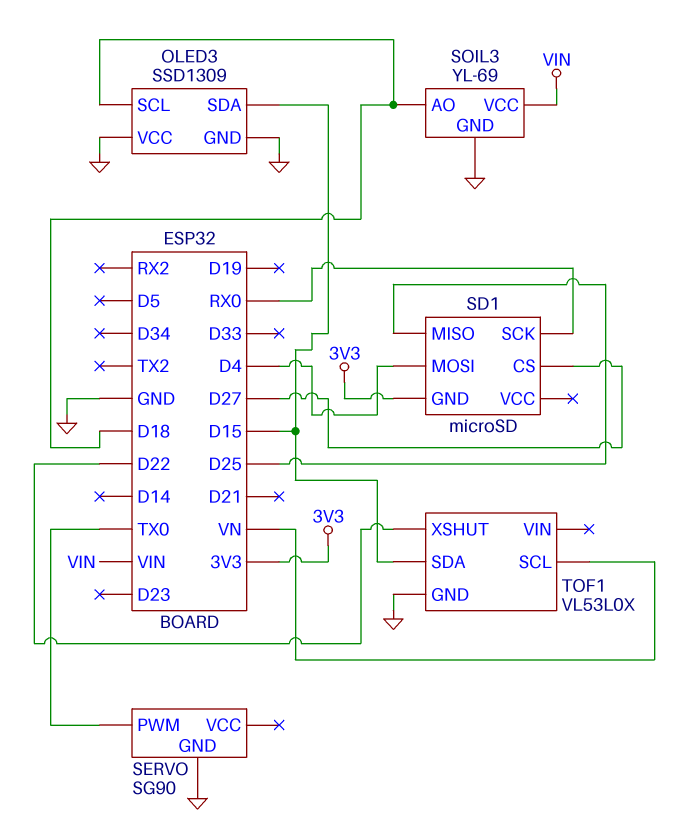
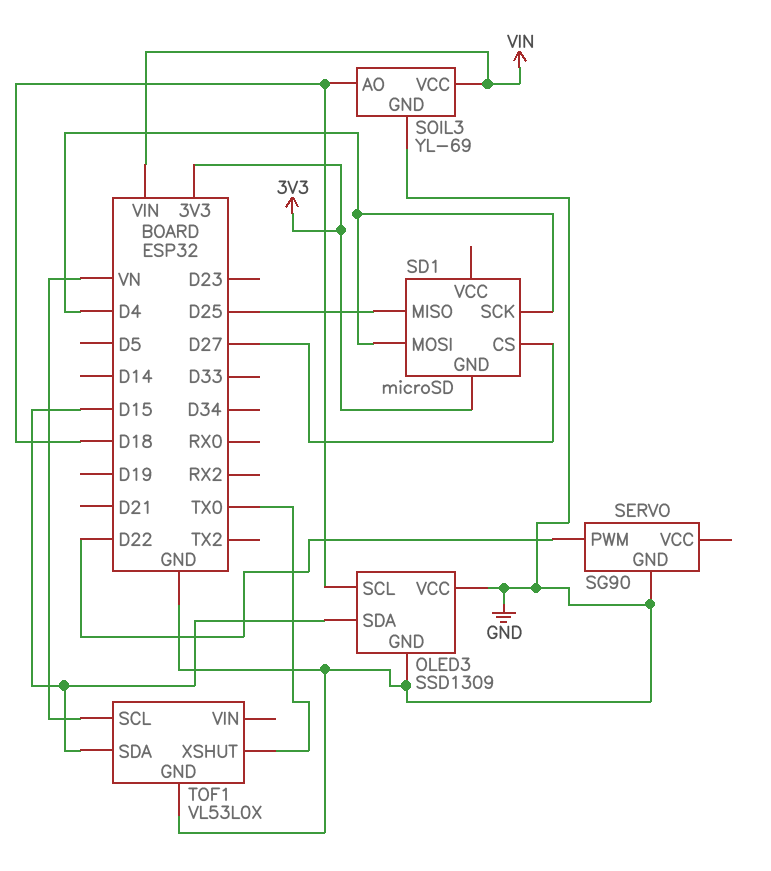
SD1 pin SCK: RX0 -> D4
SERVO pin PWM: TX0 -> D22
TOF1 pin XSHUT: D22 -> TX0

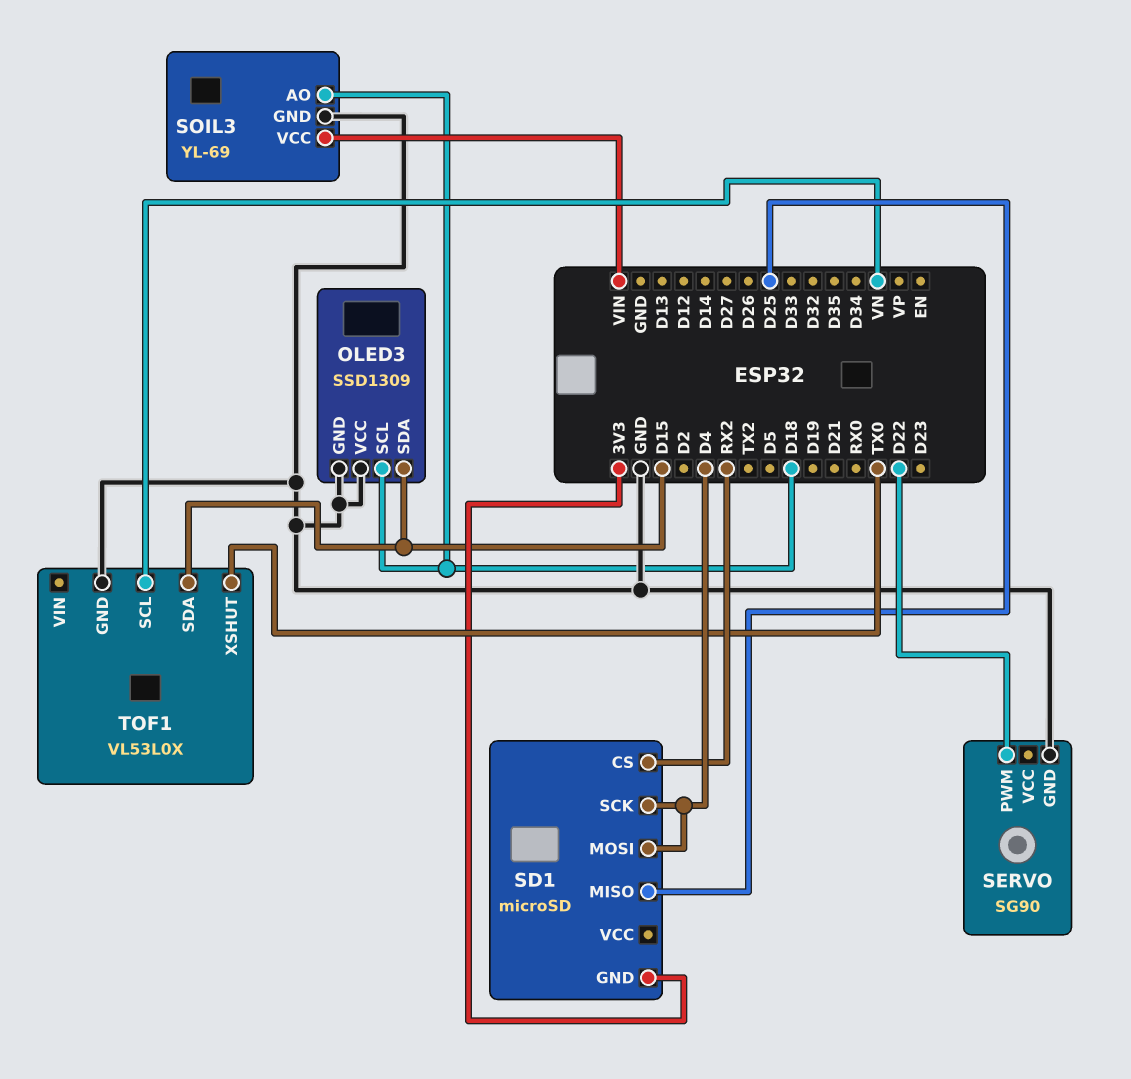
SD1 pin CS: D27 -> RX2

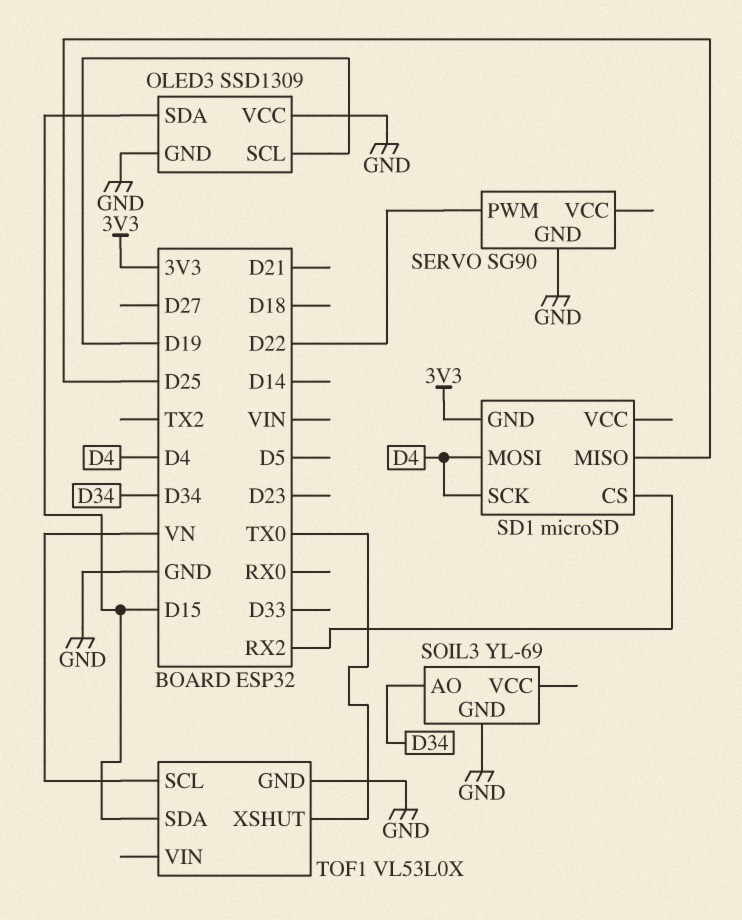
OLED3 pin SCL: D18 -> D19
SOIL3 pin AO: D18 -> D34
SOIL3 pin VCC: VIN -> none

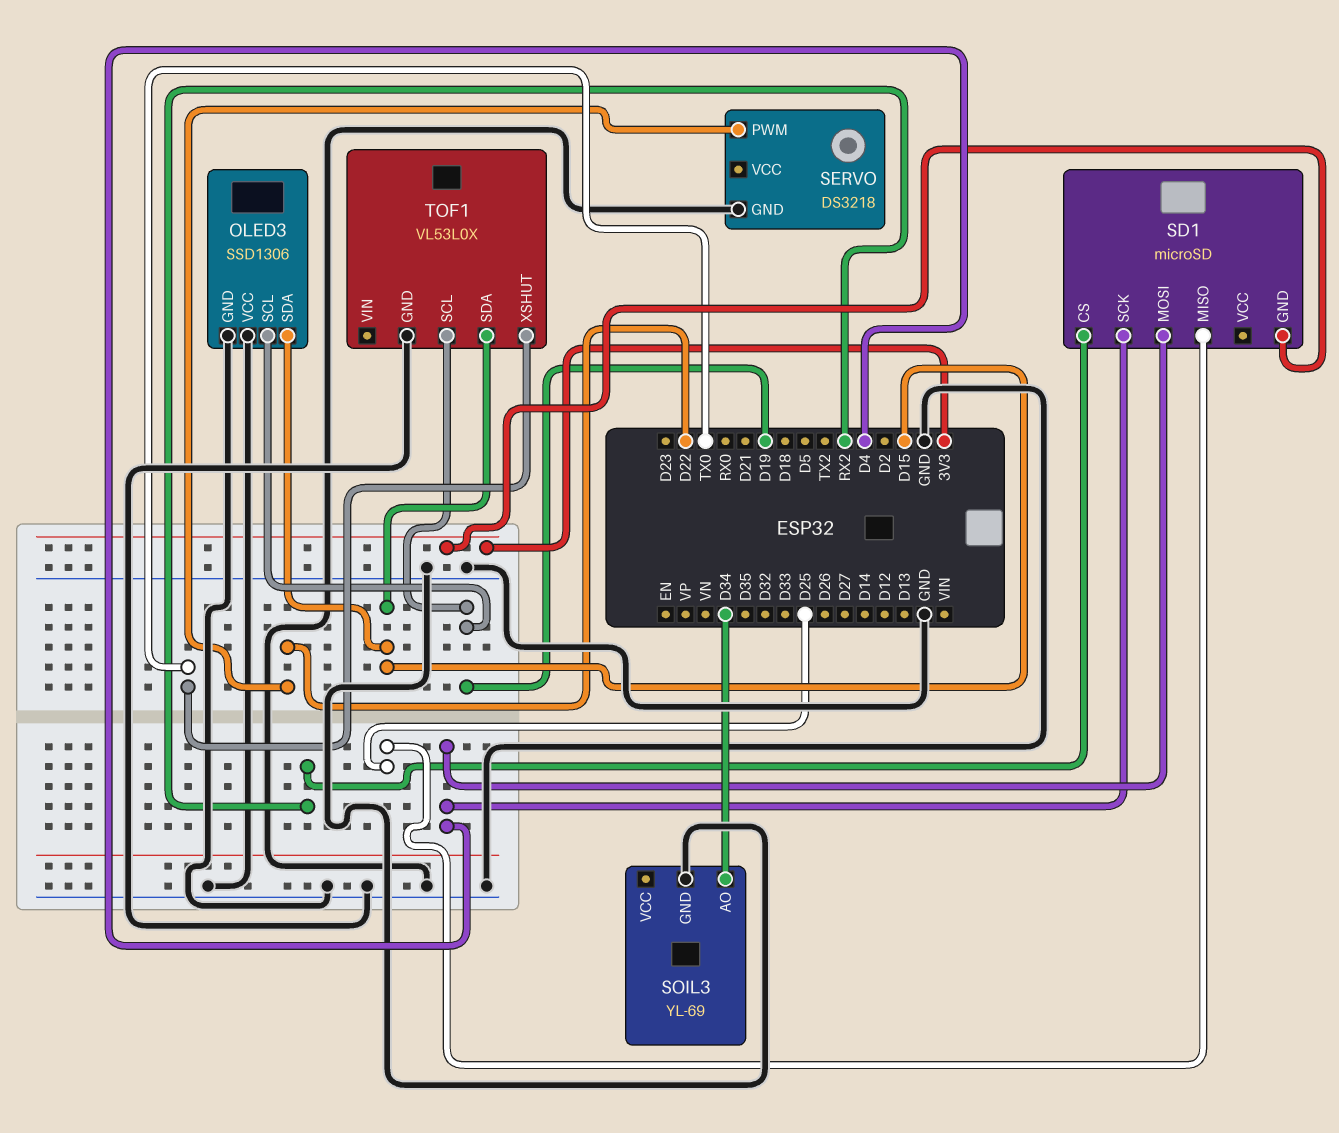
OLED3: SSD1309 -> SSD1306
SERVO: SG90 -> DS3218
TOF1 pin SCL: VN -> D19

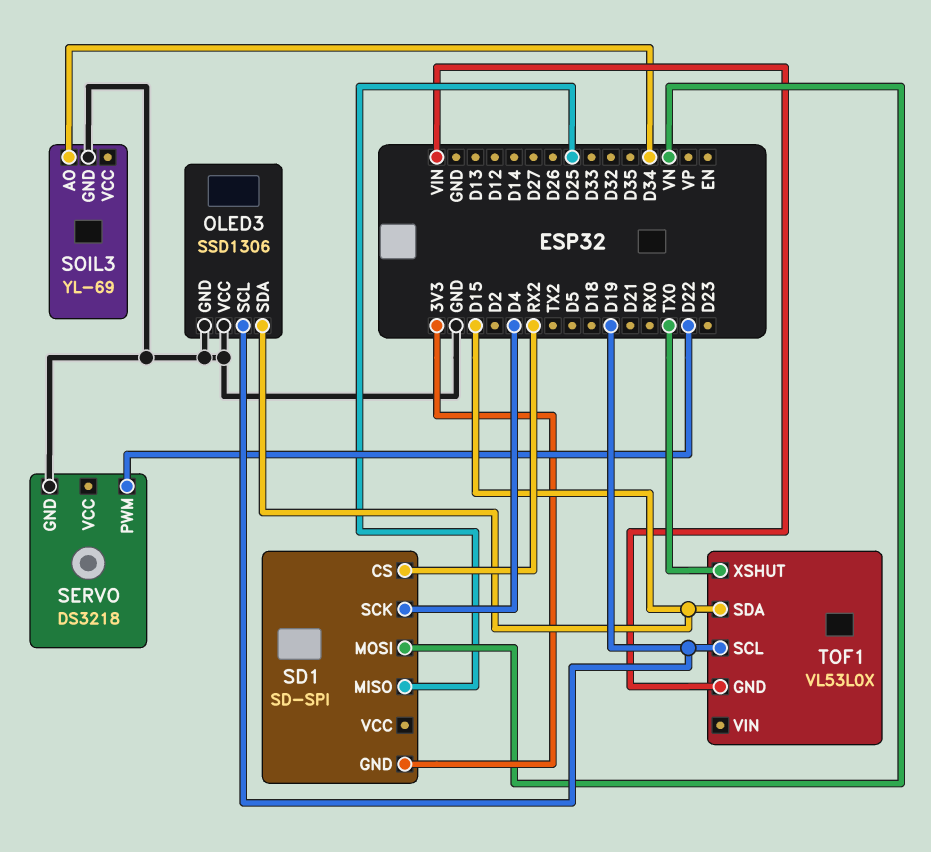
SD1: microSD -> SD-SPI
SD1 pin MOSI: D4 -> VN
TOF1 pin GND: GND -> VIN

